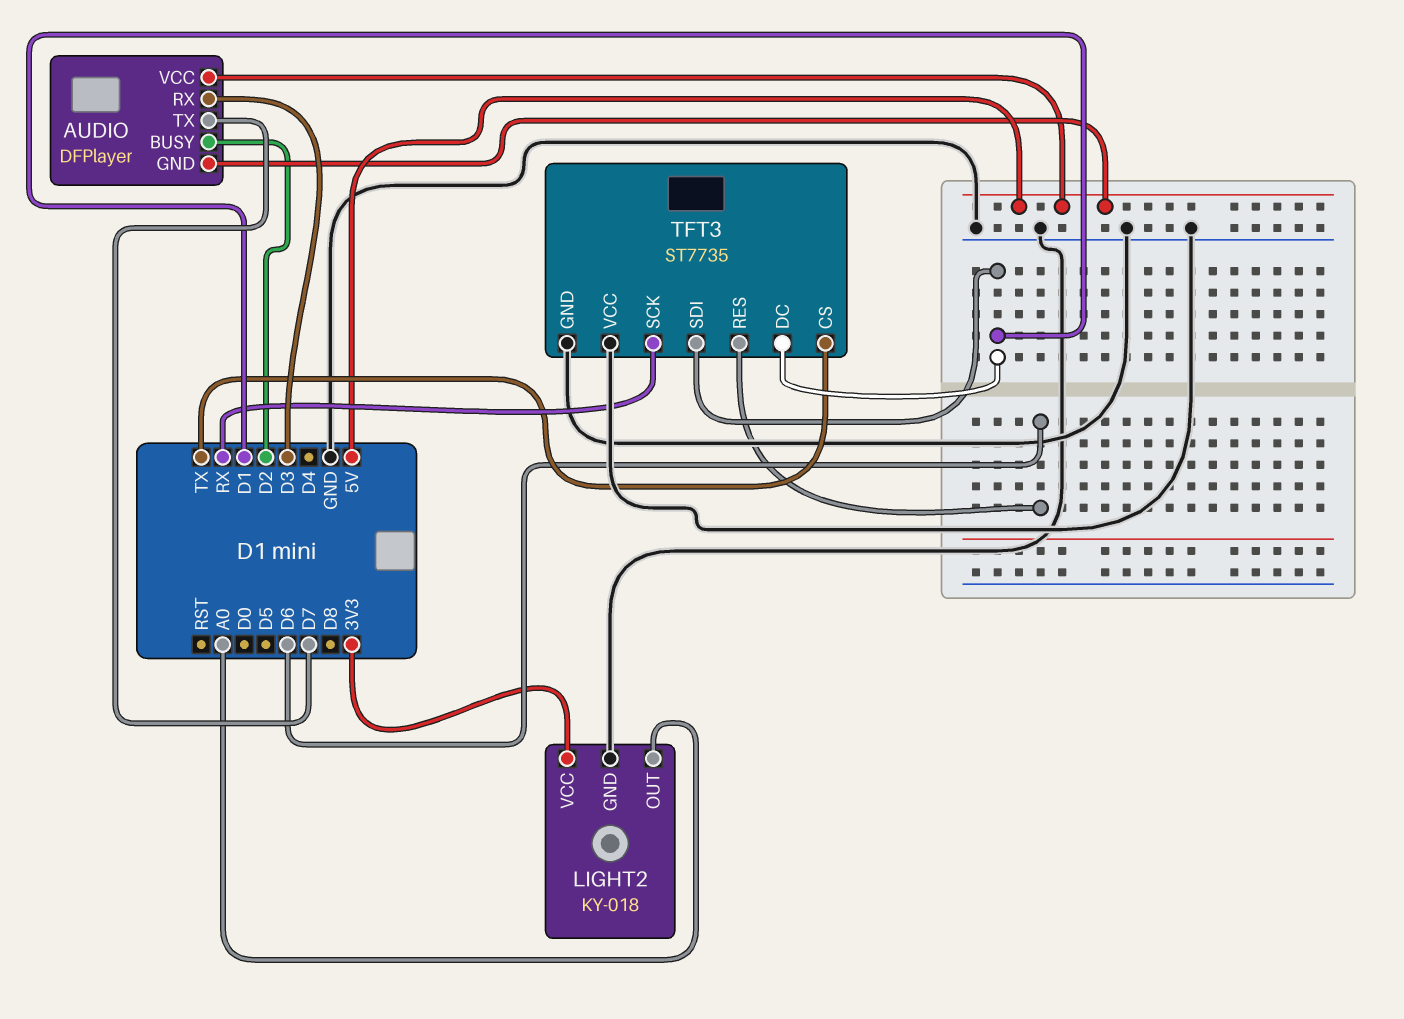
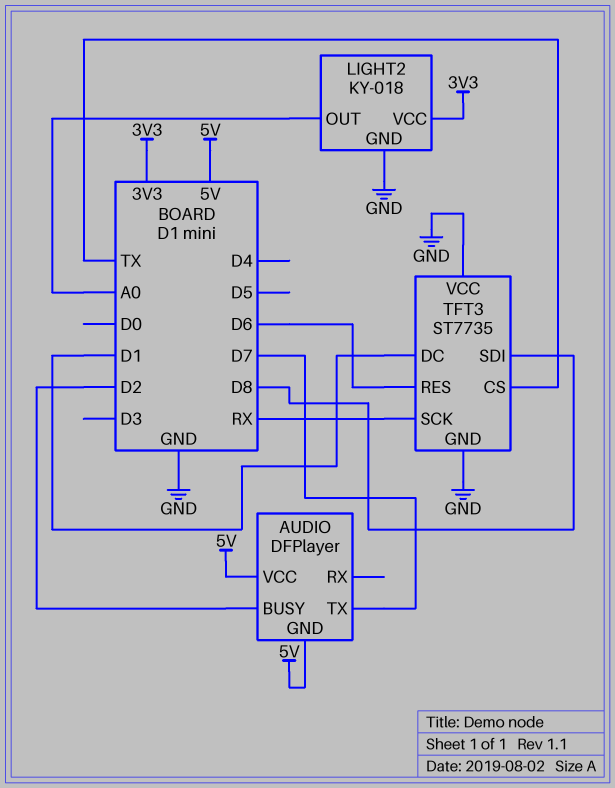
AUDIO pin RX: D3 -> none
TFT3 pin SDI: D1 -> D8

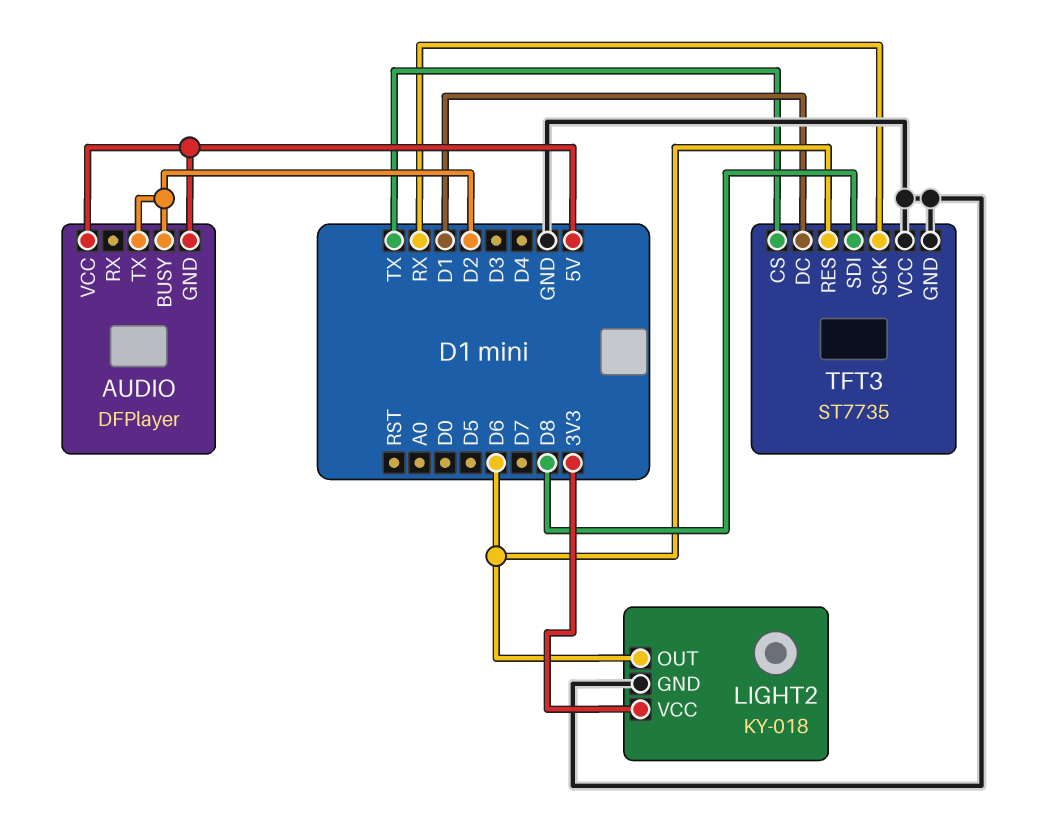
AUDIO pin TX: D7 -> D2
LIGHT2 pin OUT: A0 -> D6

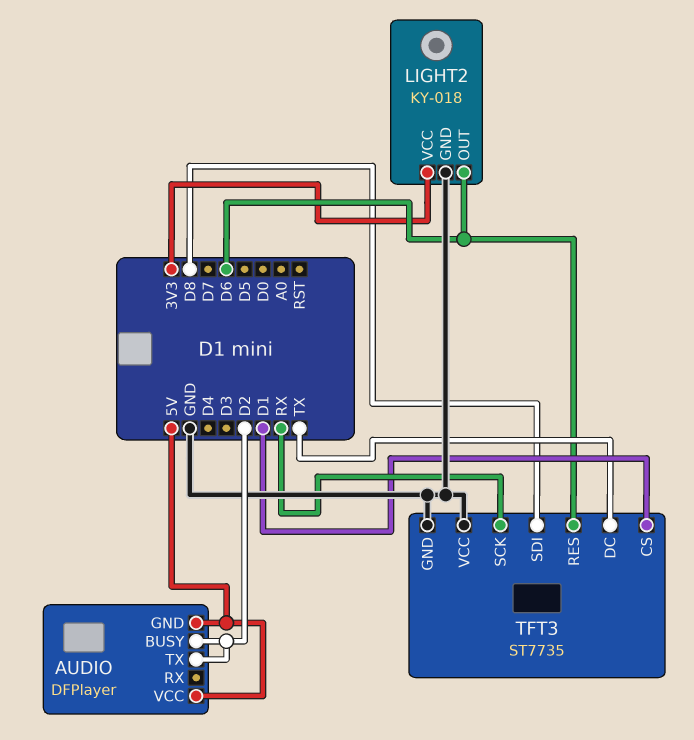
TFT3 pin CS: TX -> D1
TFT3 pin DC: D1 -> TX

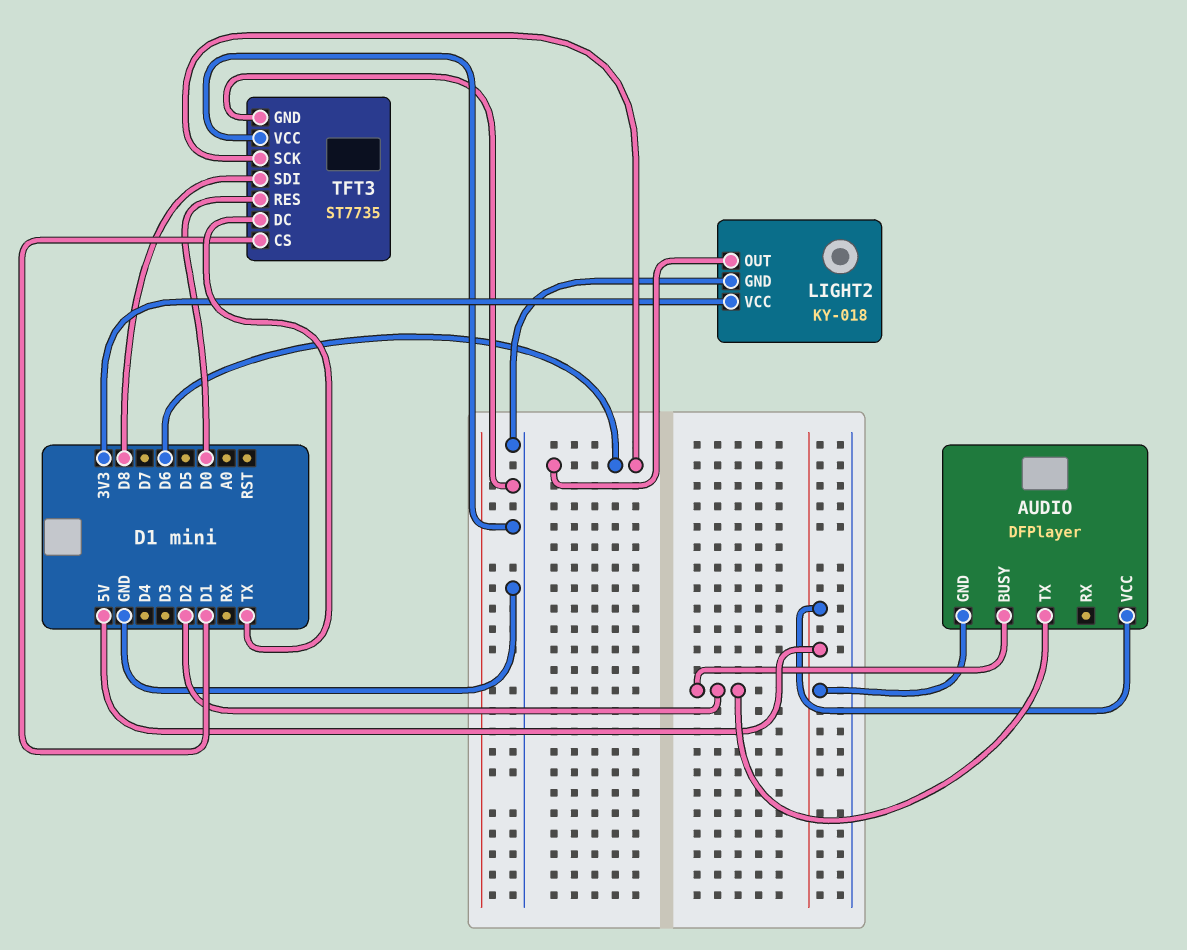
TFT3 pin RES: D6 -> D0
TFT3 pin SCK: RX -> D6

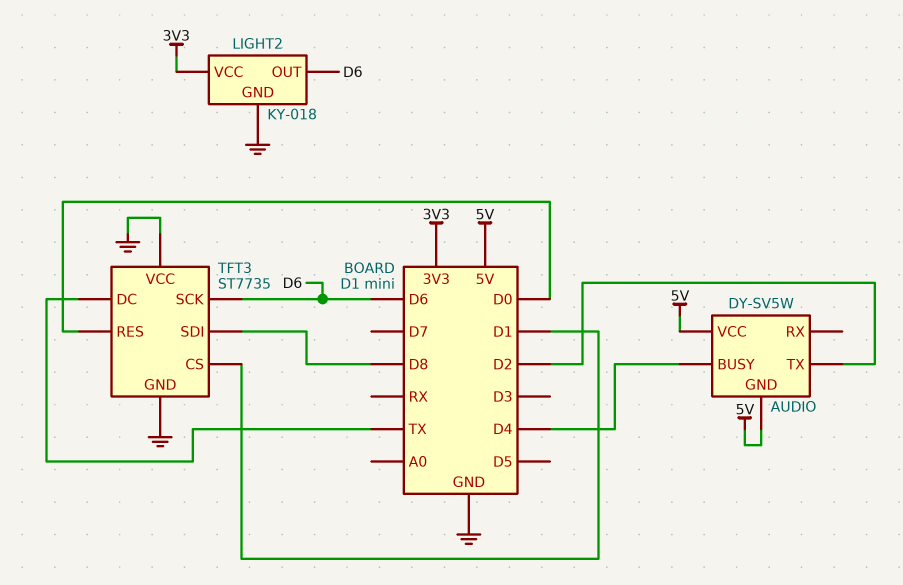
AUDIO: DFPlayer -> DY-SV5W
AUDIO pin BUSY: D2 -> D4

